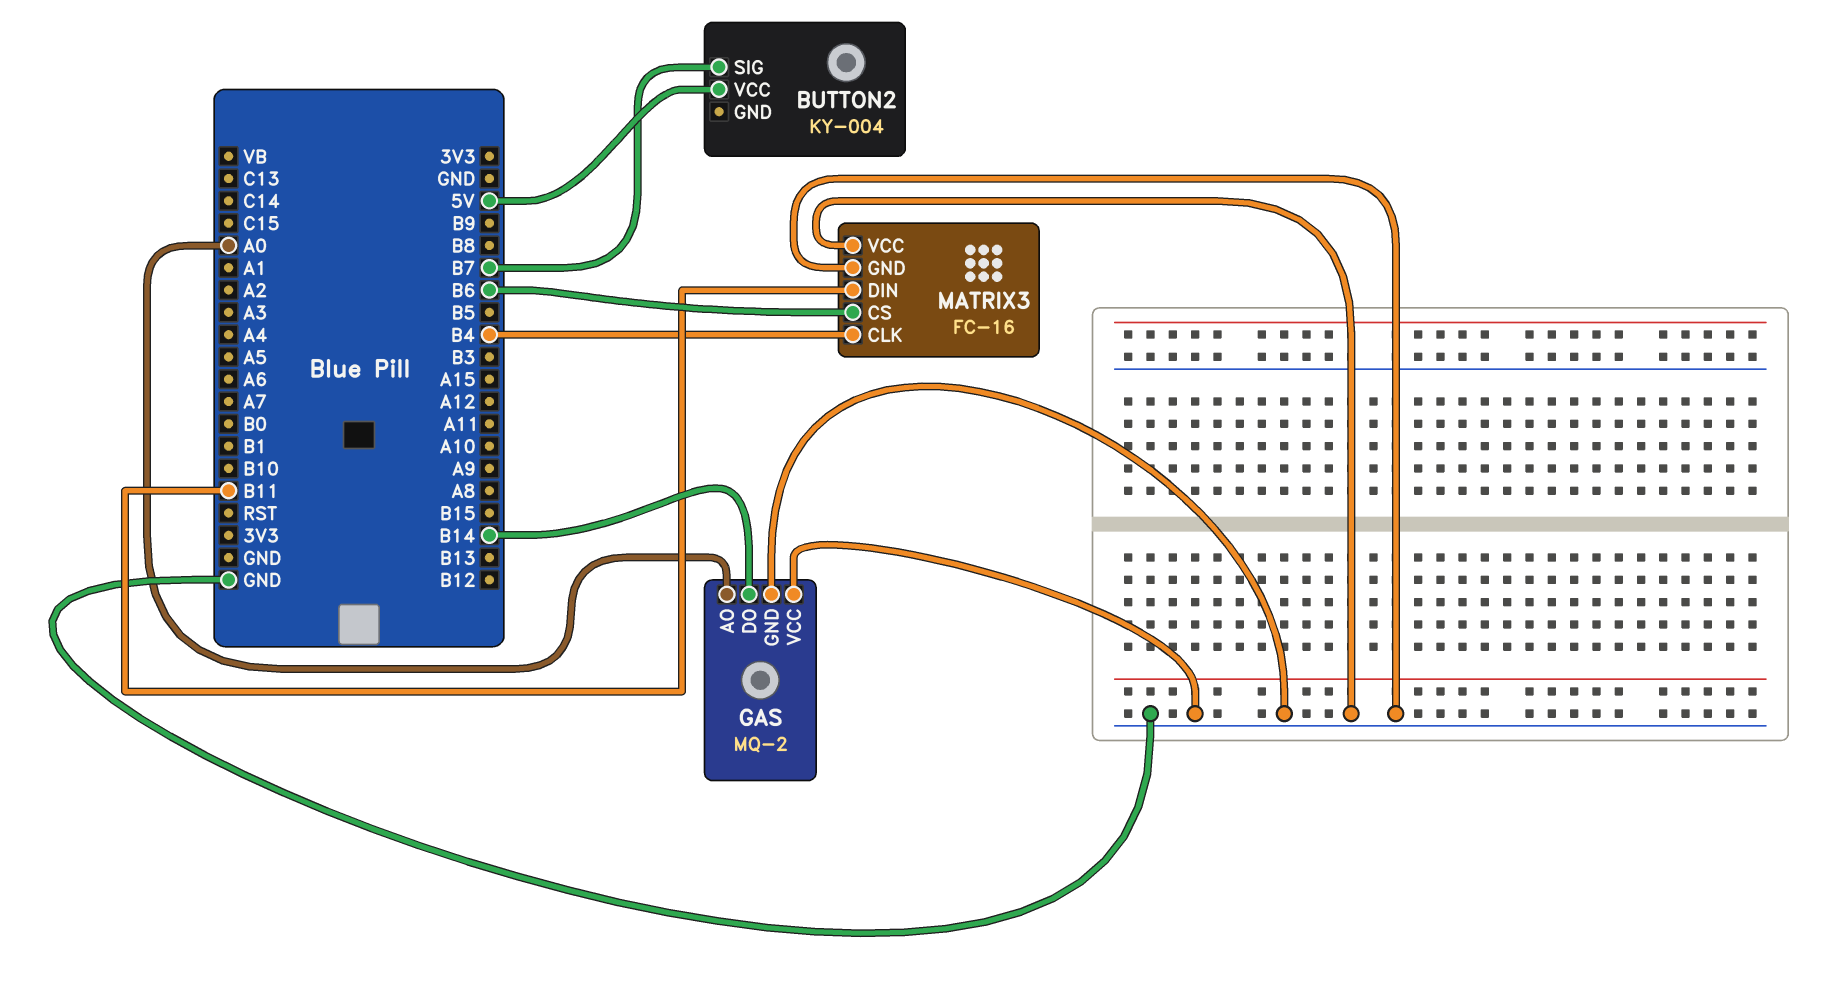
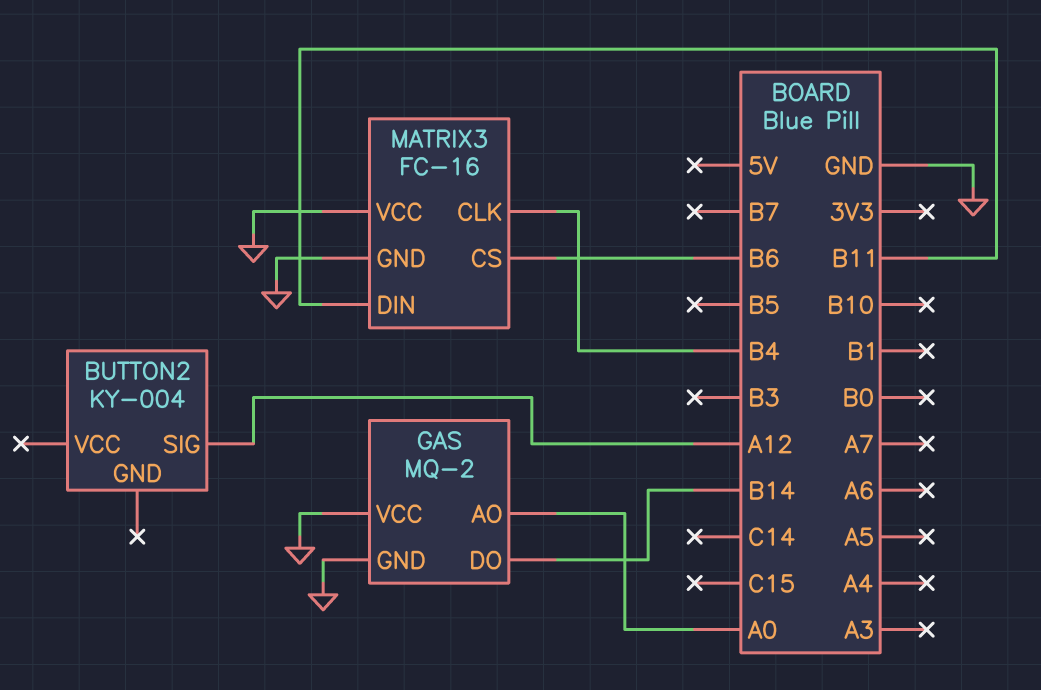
BUTTON2 pin SIG: B7 -> A12
BUTTON2 pin VCC: 5V -> none

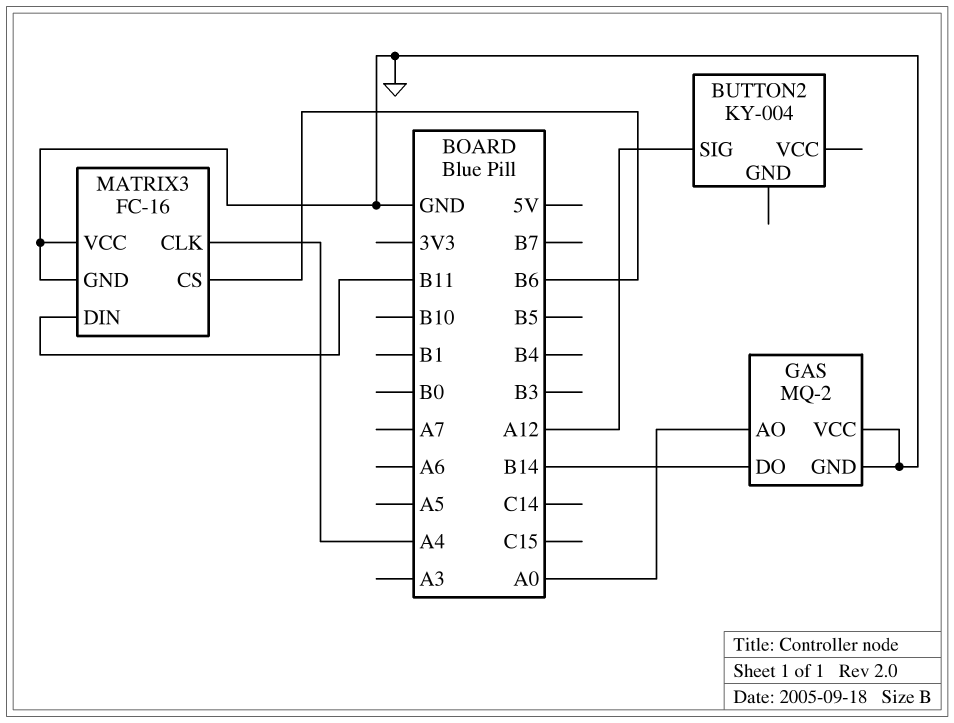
MATRIX3 pin CLK: B4 -> A4

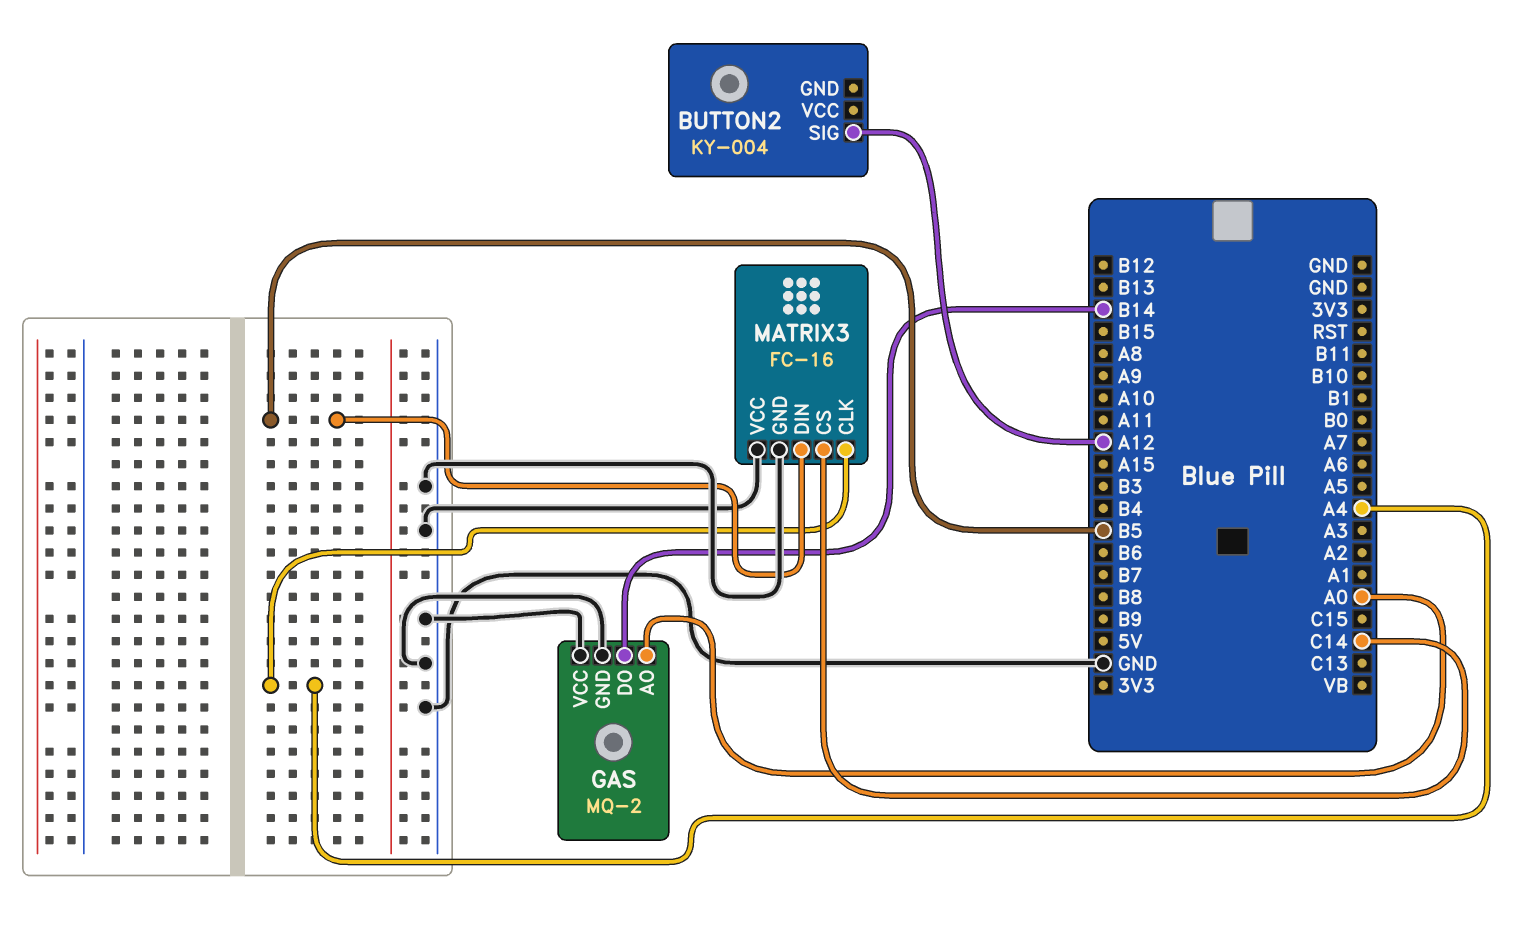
MATRIX3 pin CS: B6 -> C14
MATRIX3 pin DIN: B11 -> B5

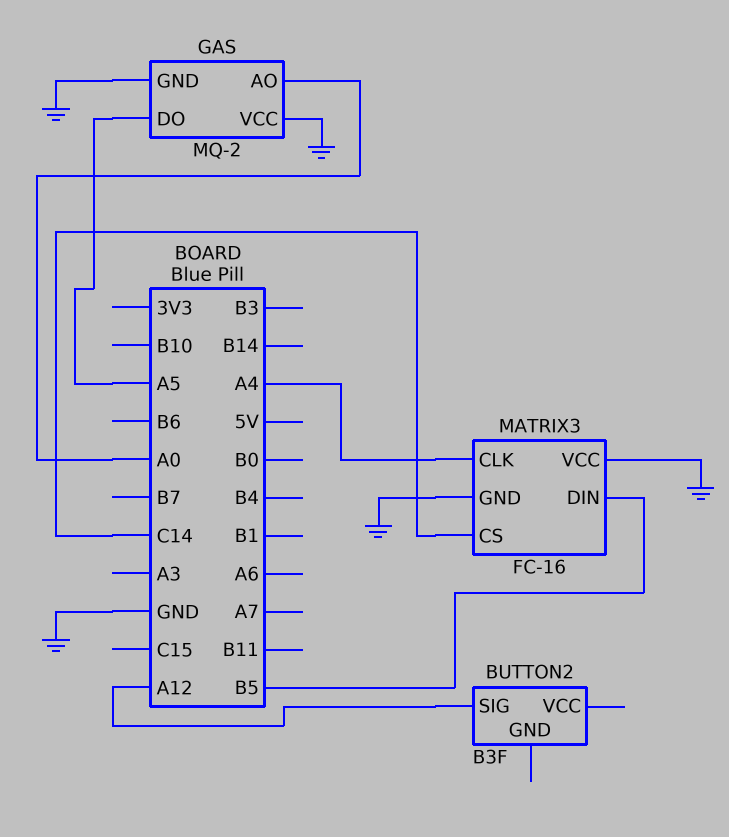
BUTTON2: KY-004 -> B3F
GAS pin DO: B14 -> A5

